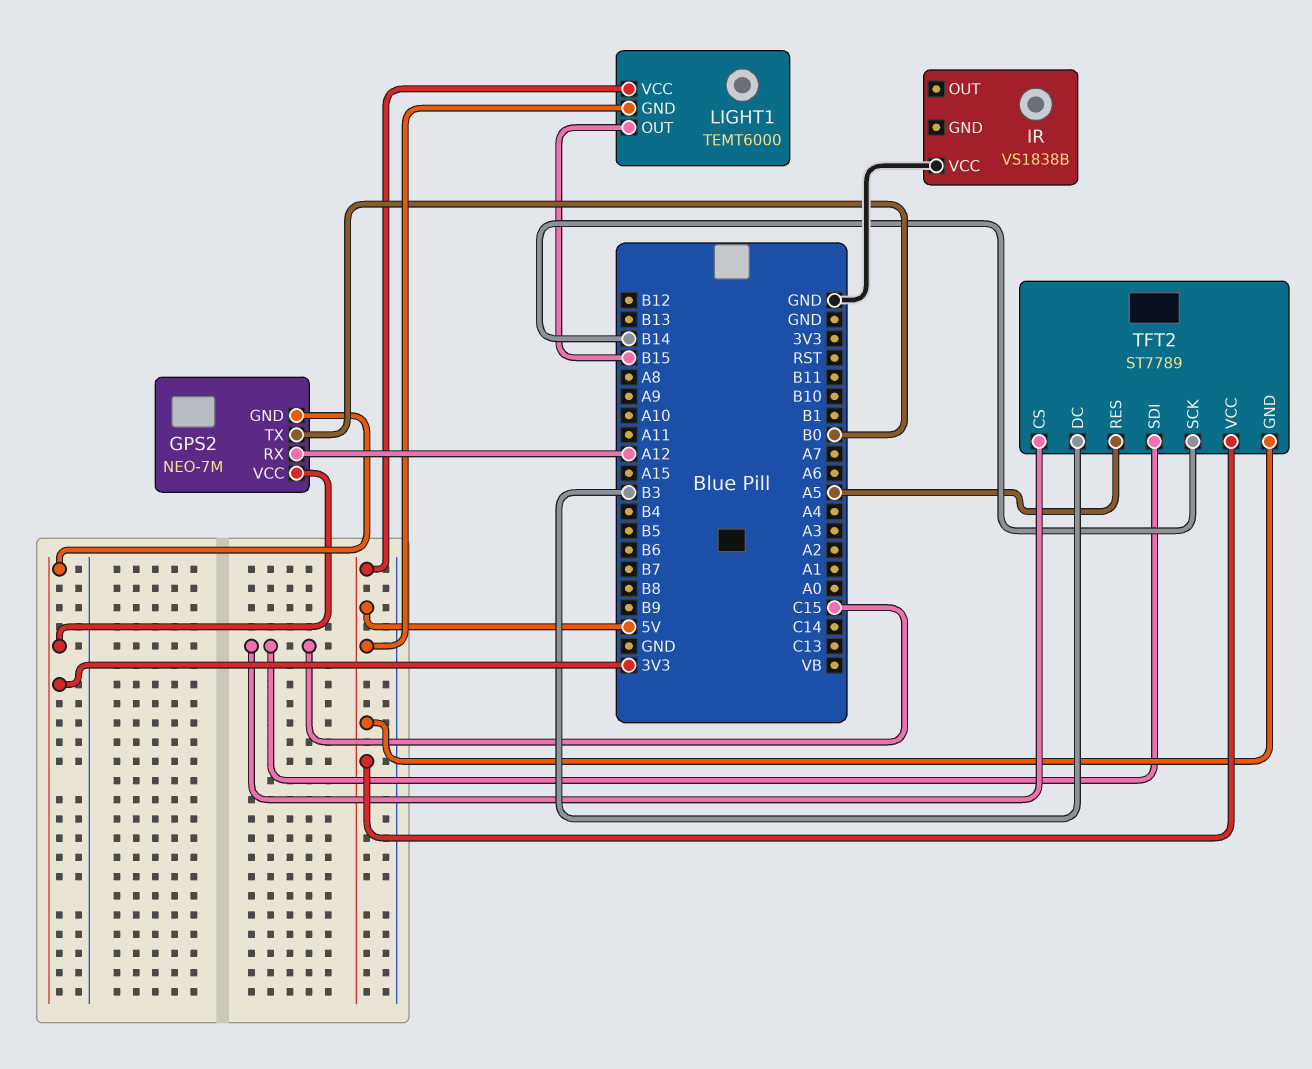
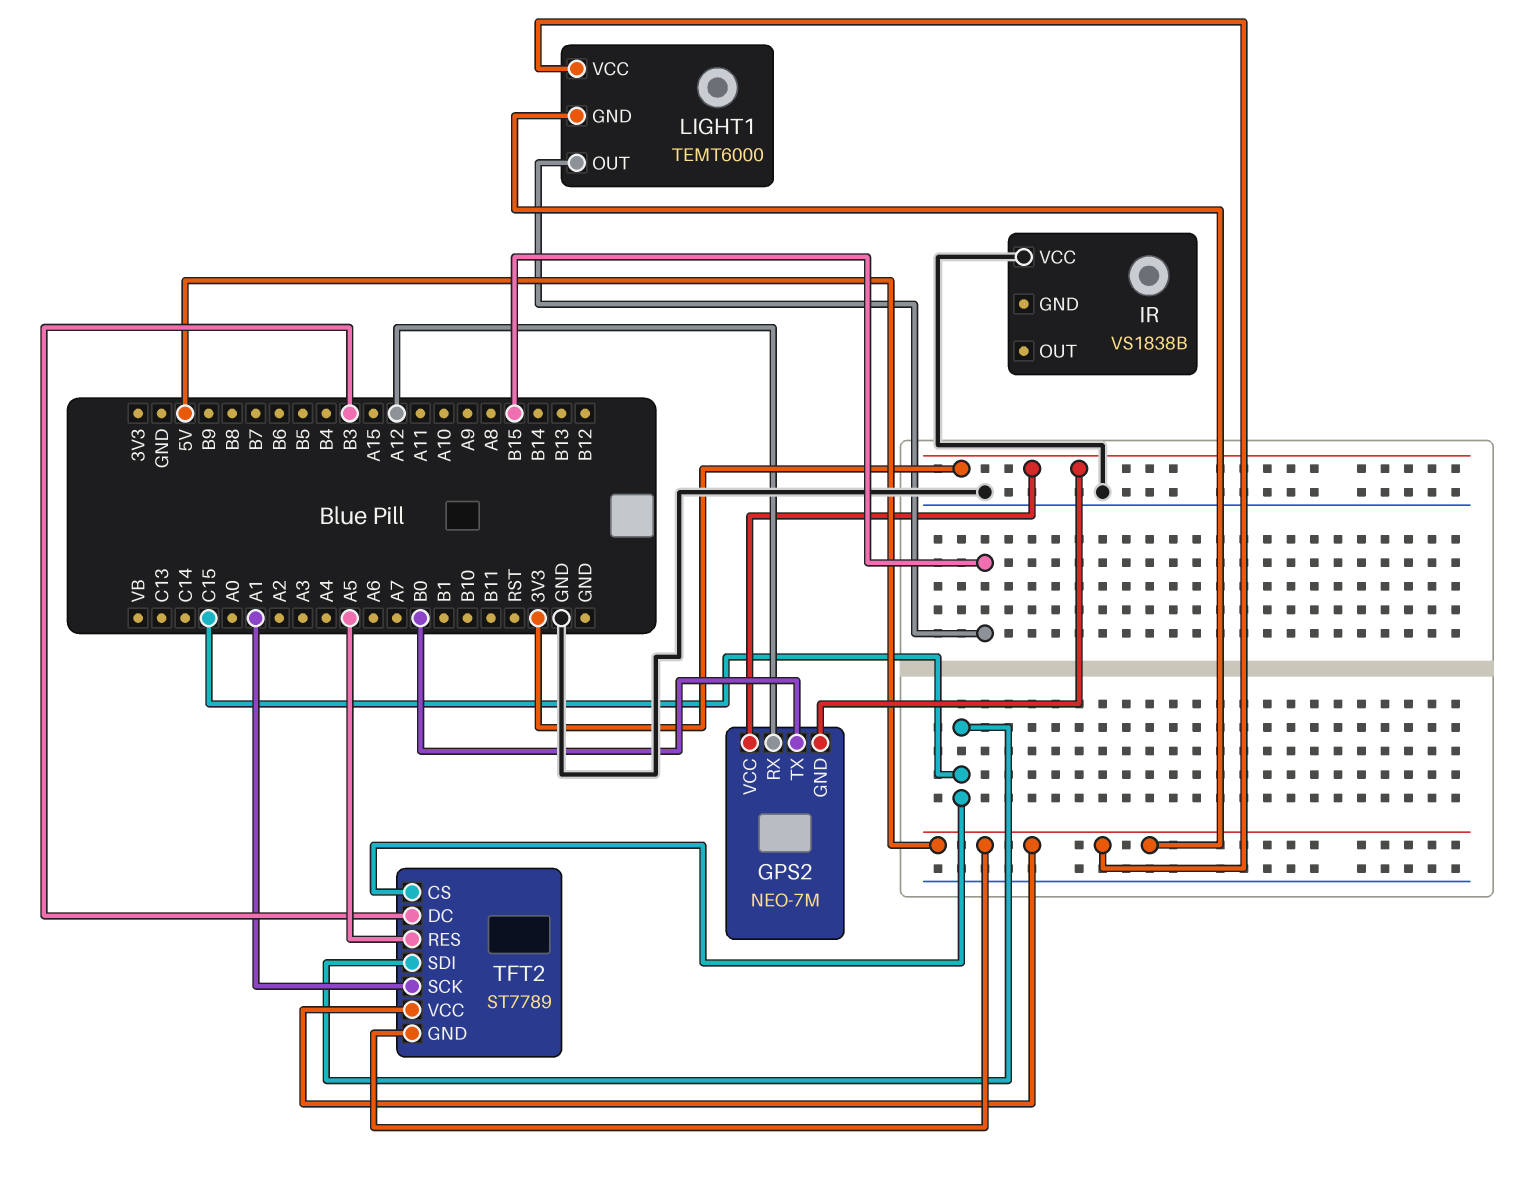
TFT2 pin SCK: B14 -> A1

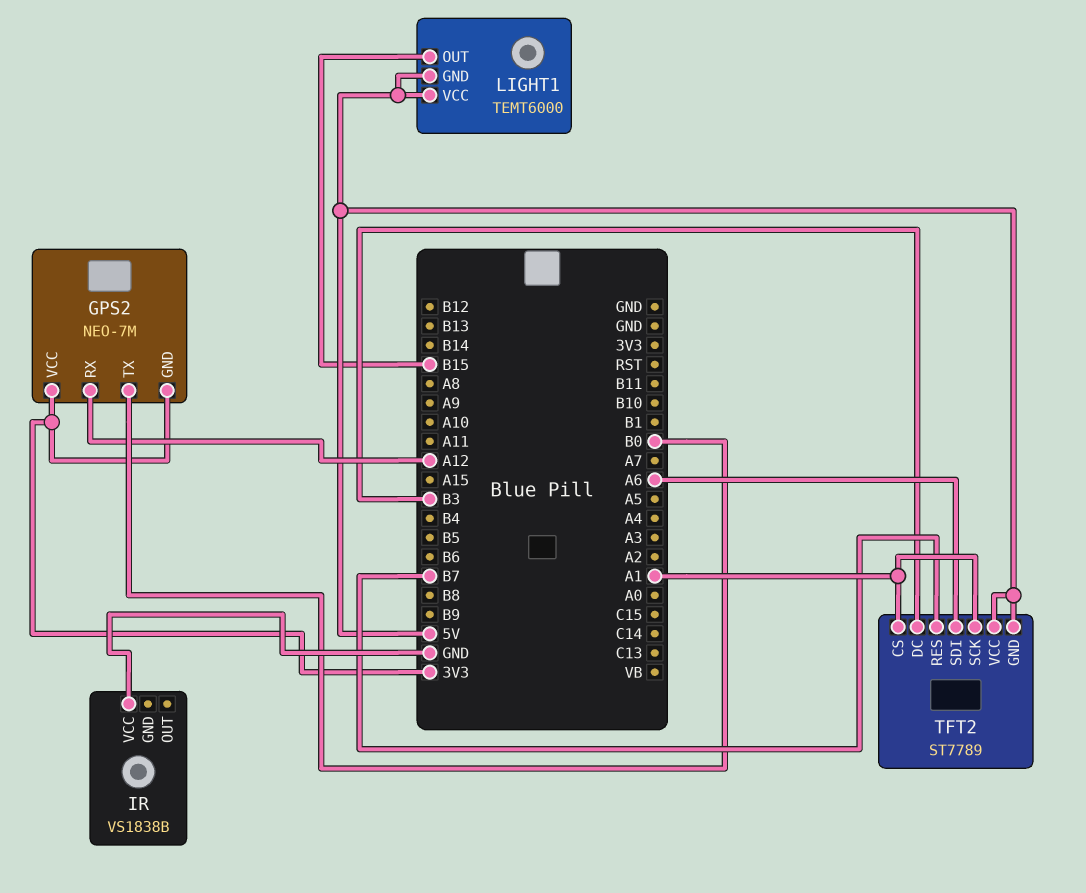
TFT2 pin CS: C15 -> A1
TFT2 pin RES: A5 -> B7
TFT2 pin SDI: C15 -> A6

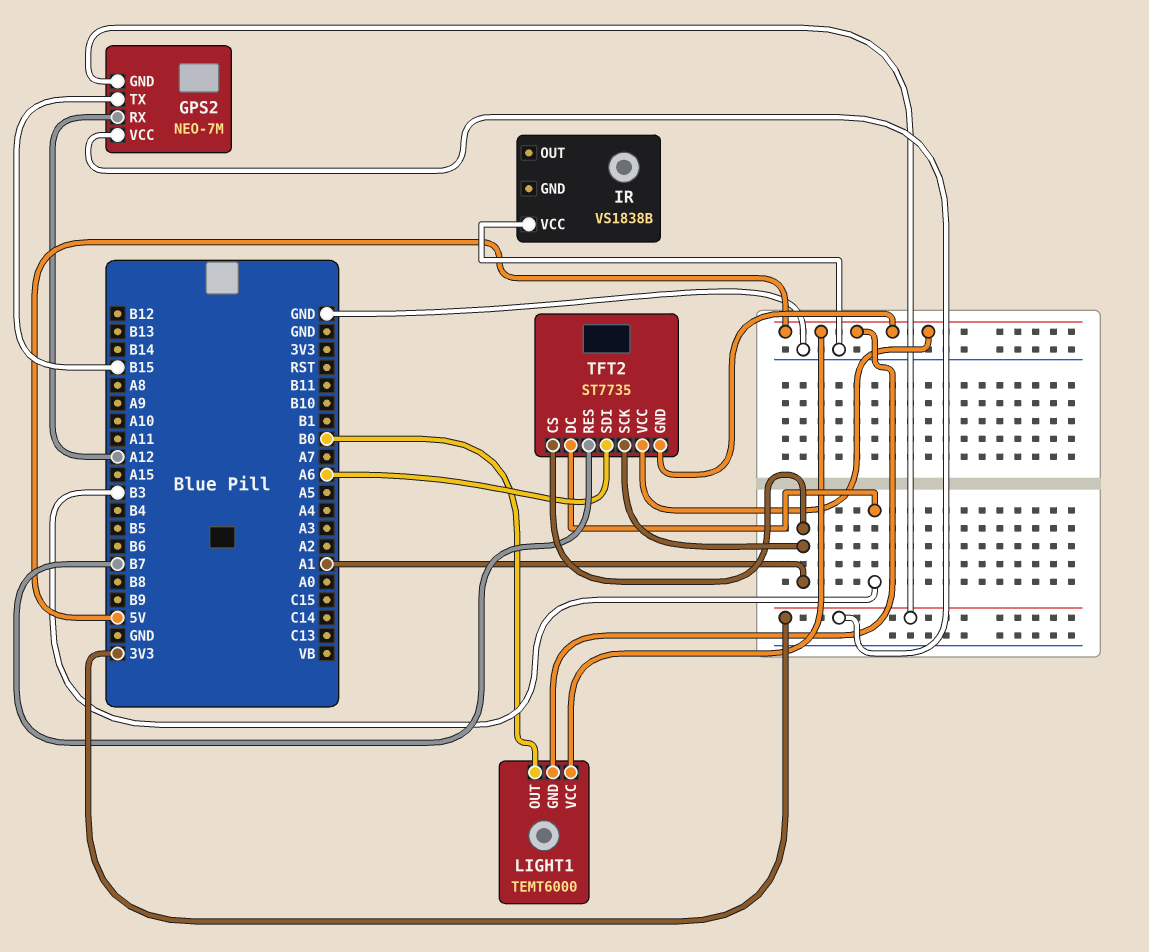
GPS2 pin TX: B0 -> B15
LIGHT1 pin OUT: B15 -> B0
TFT2: ST7789 -> ST7735

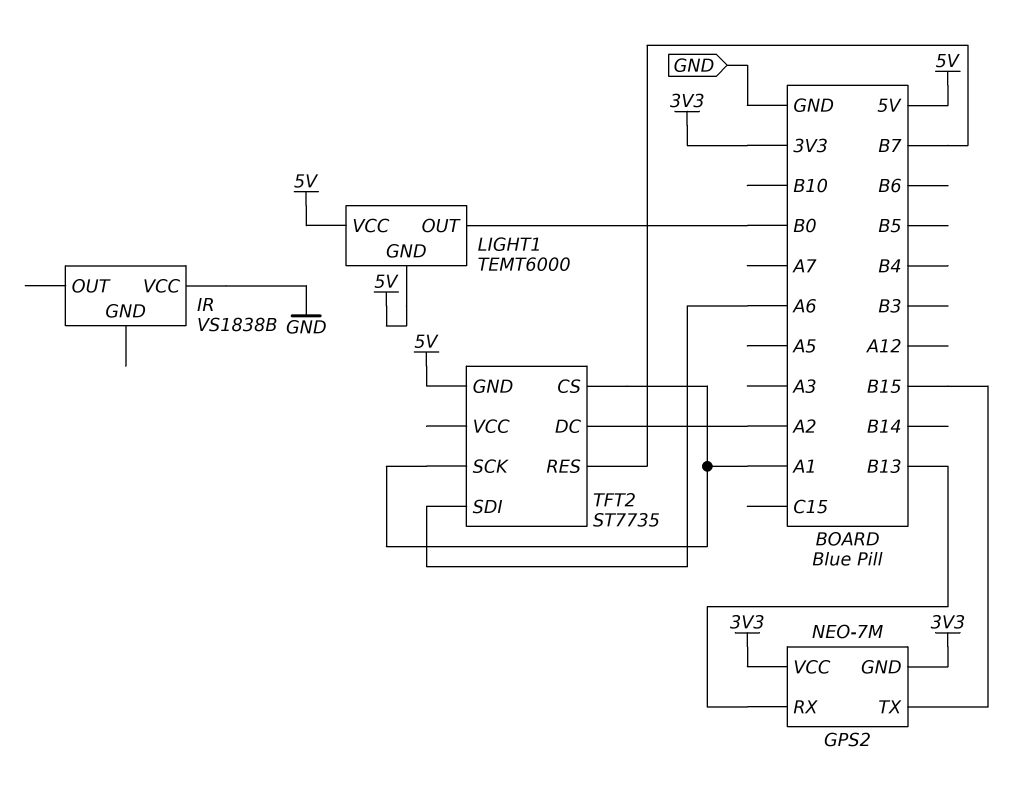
GPS2 pin RX: A12 -> B13
TFT2 pin DC: B3 -> A2
TFT2 pin VCC: 5V -> none

